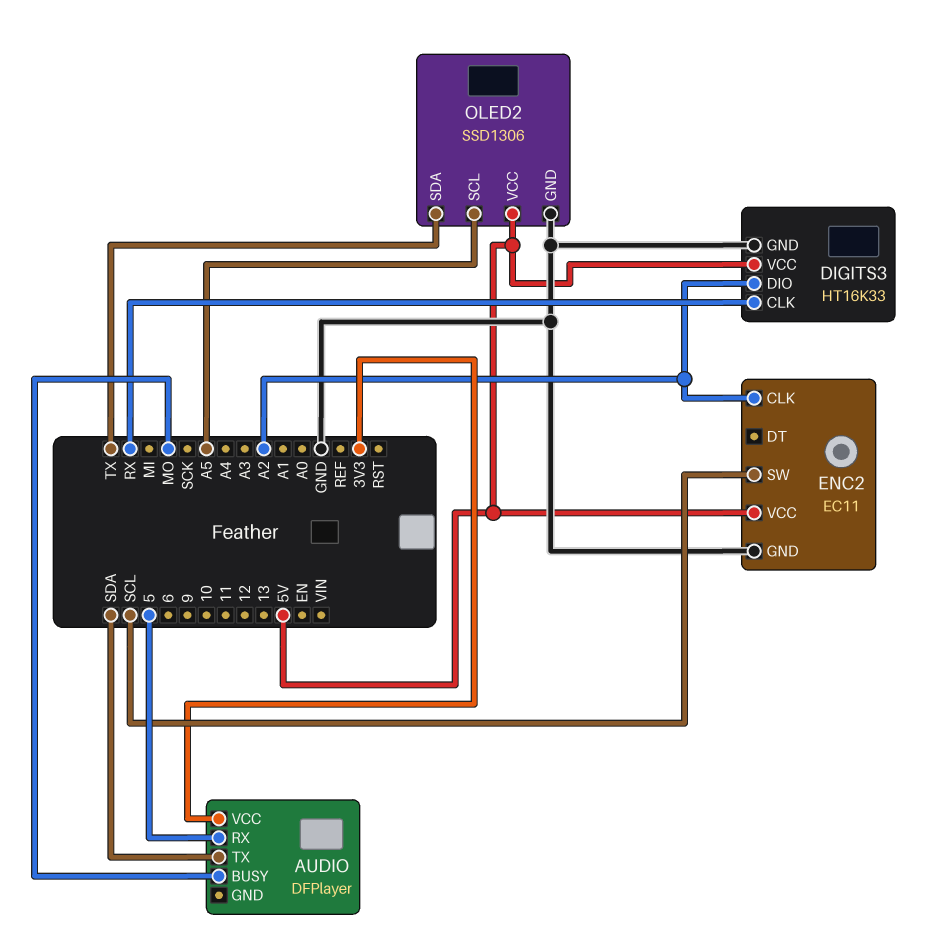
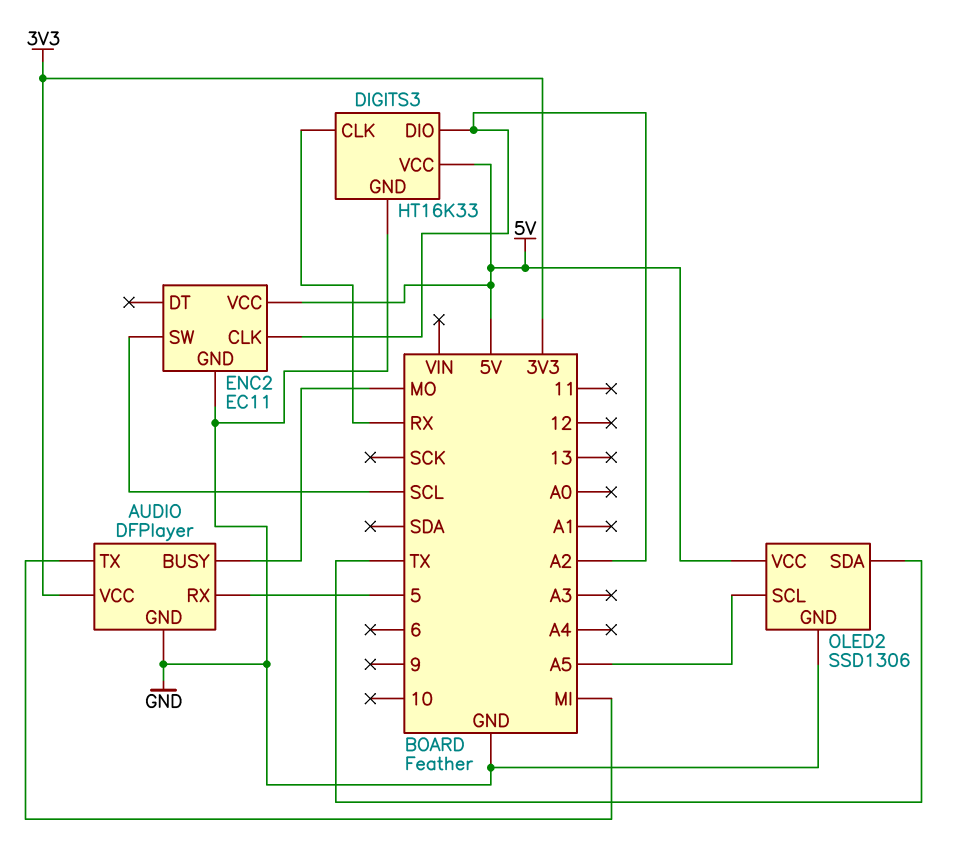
AUDIO pin GND: none -> GND
AUDIO pin TX: SDA -> MI

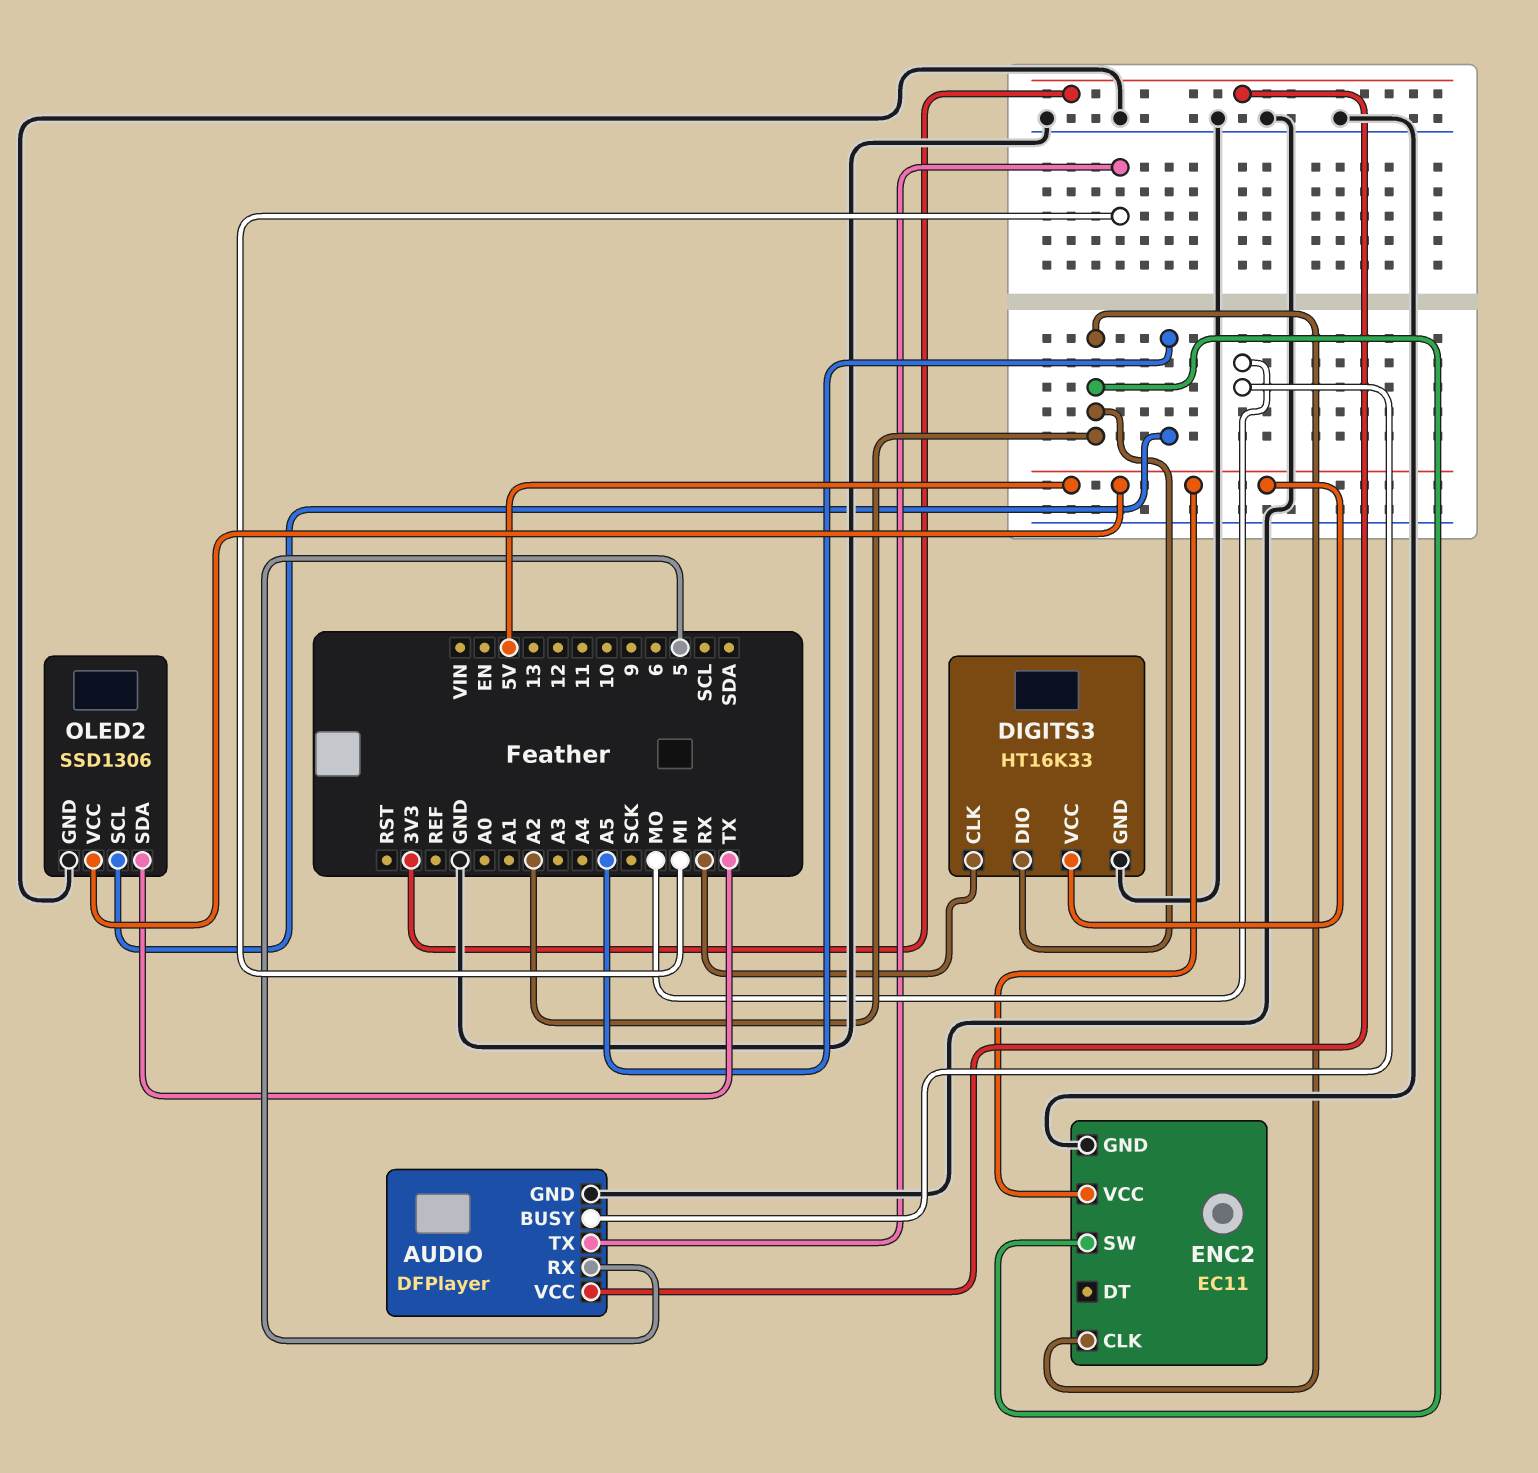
ENC2 pin SW: SCL -> A2

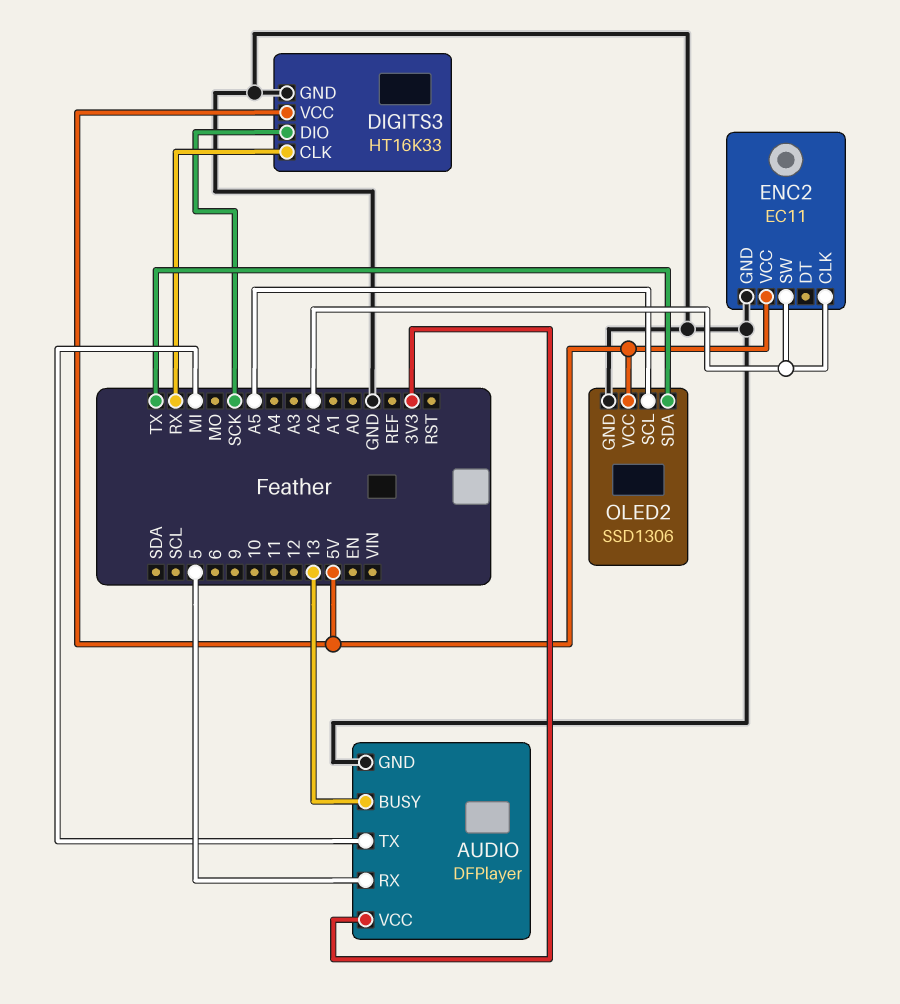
AUDIO pin BUSY: MO -> 13
DIGITS3 pin DIO: A2 -> SCK

